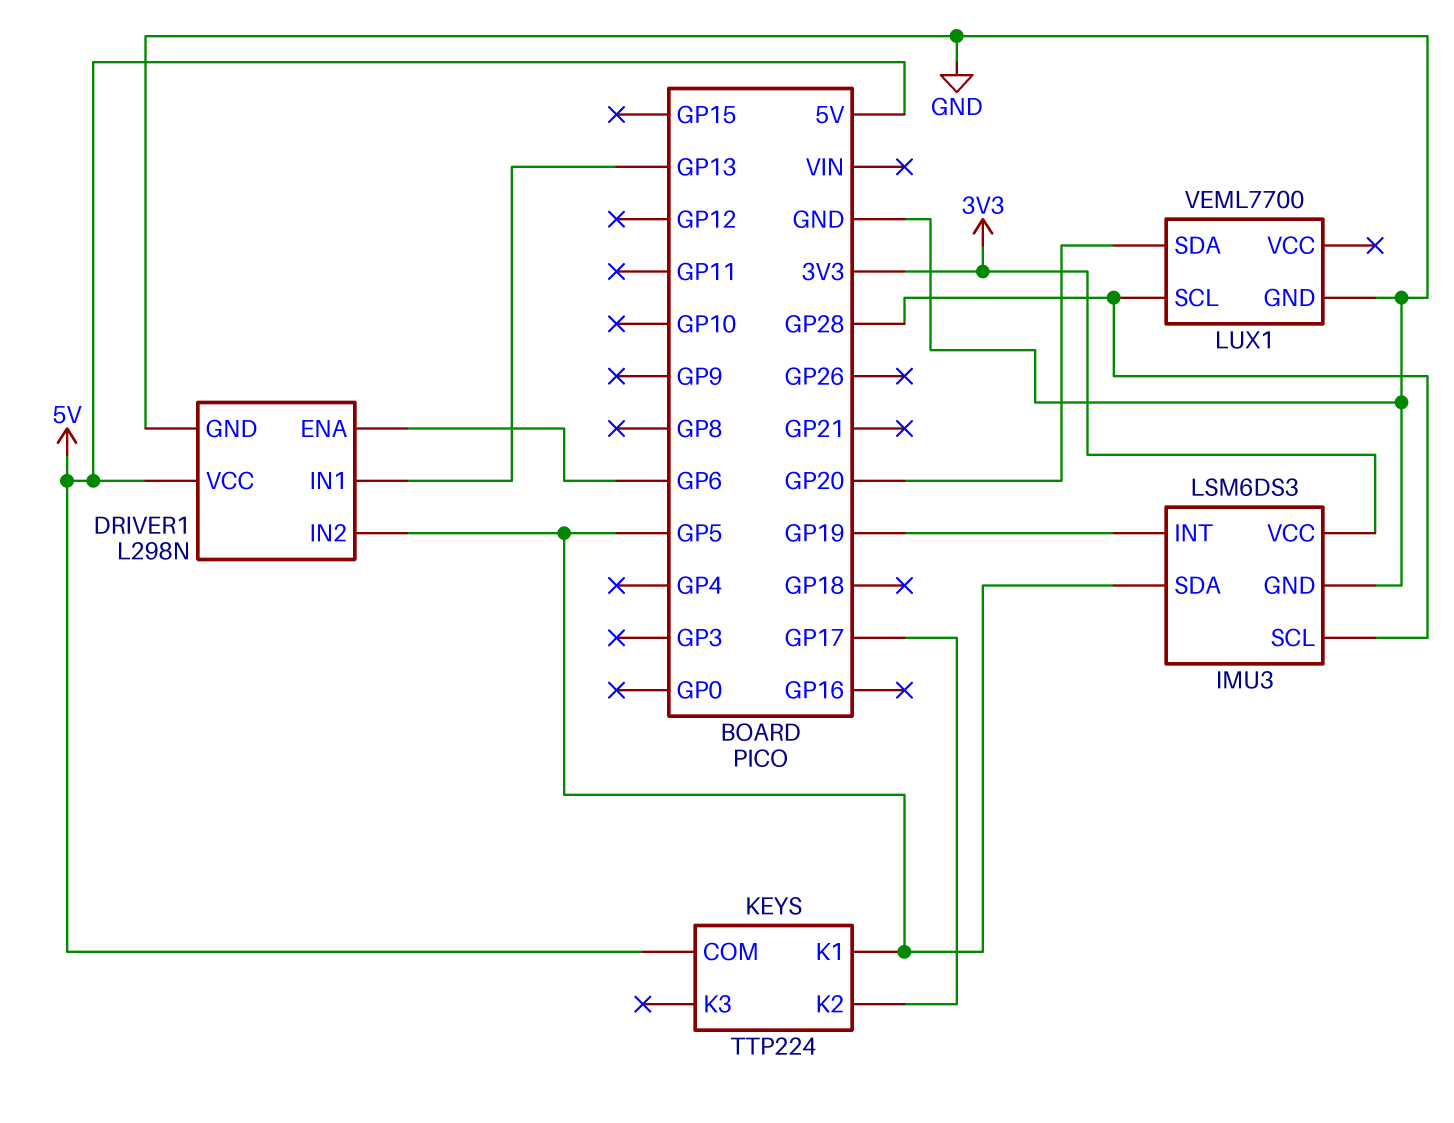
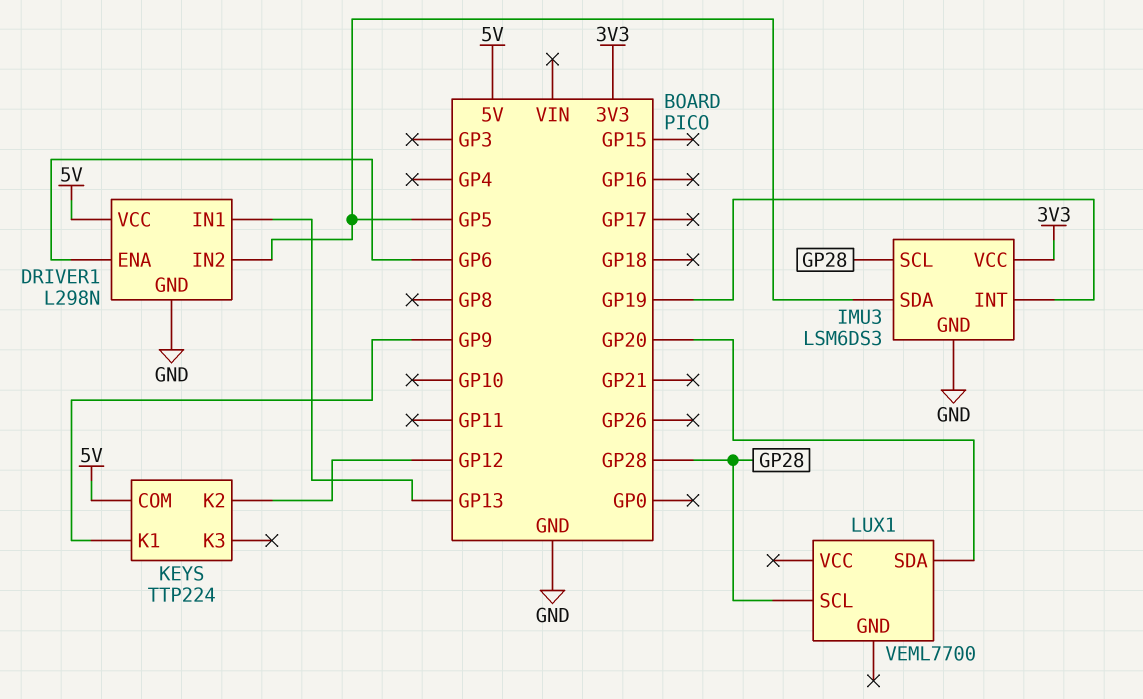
KEYS pin K1: GP5 -> GP9
KEYS pin K2: GP17 -> GP12
LUX1 pin GND: GND -> none

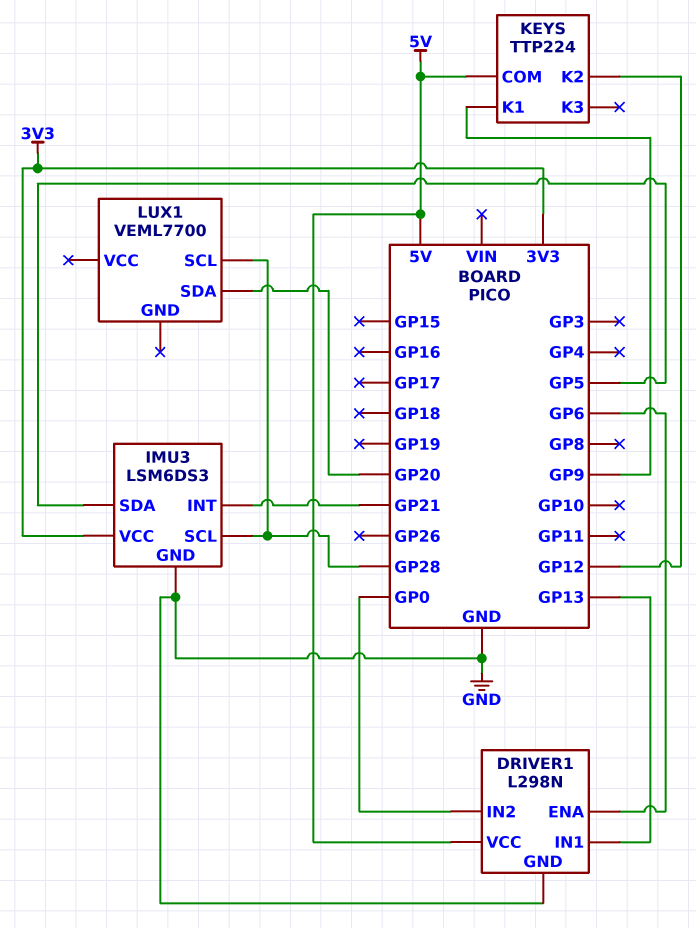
DRIVER1 pin IN2: GP5 -> GP0
IMU3 pin INT: GP19 -> GP21

